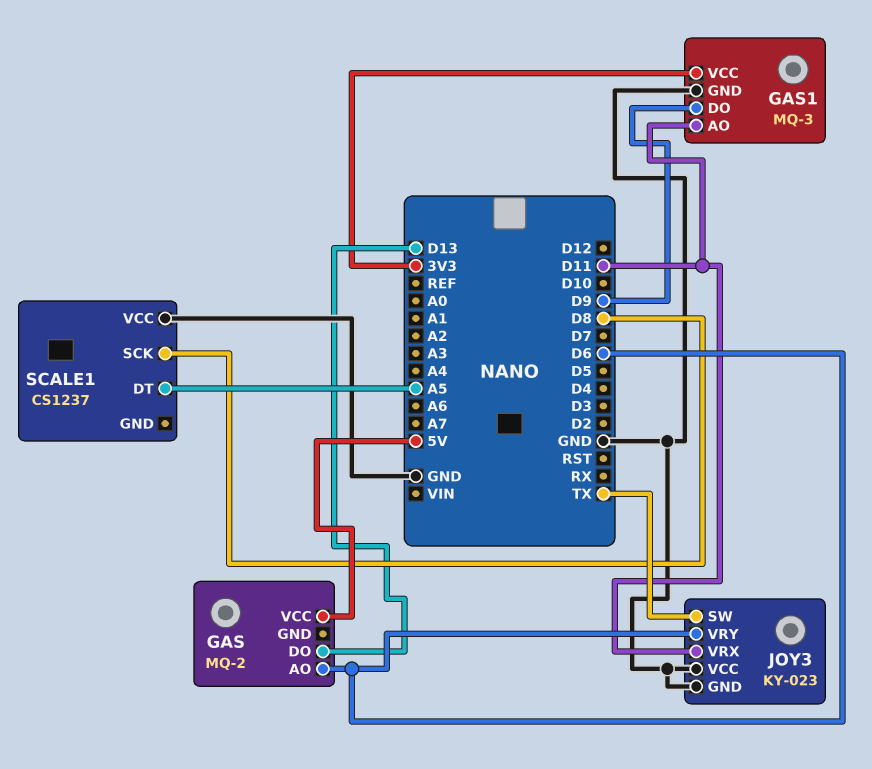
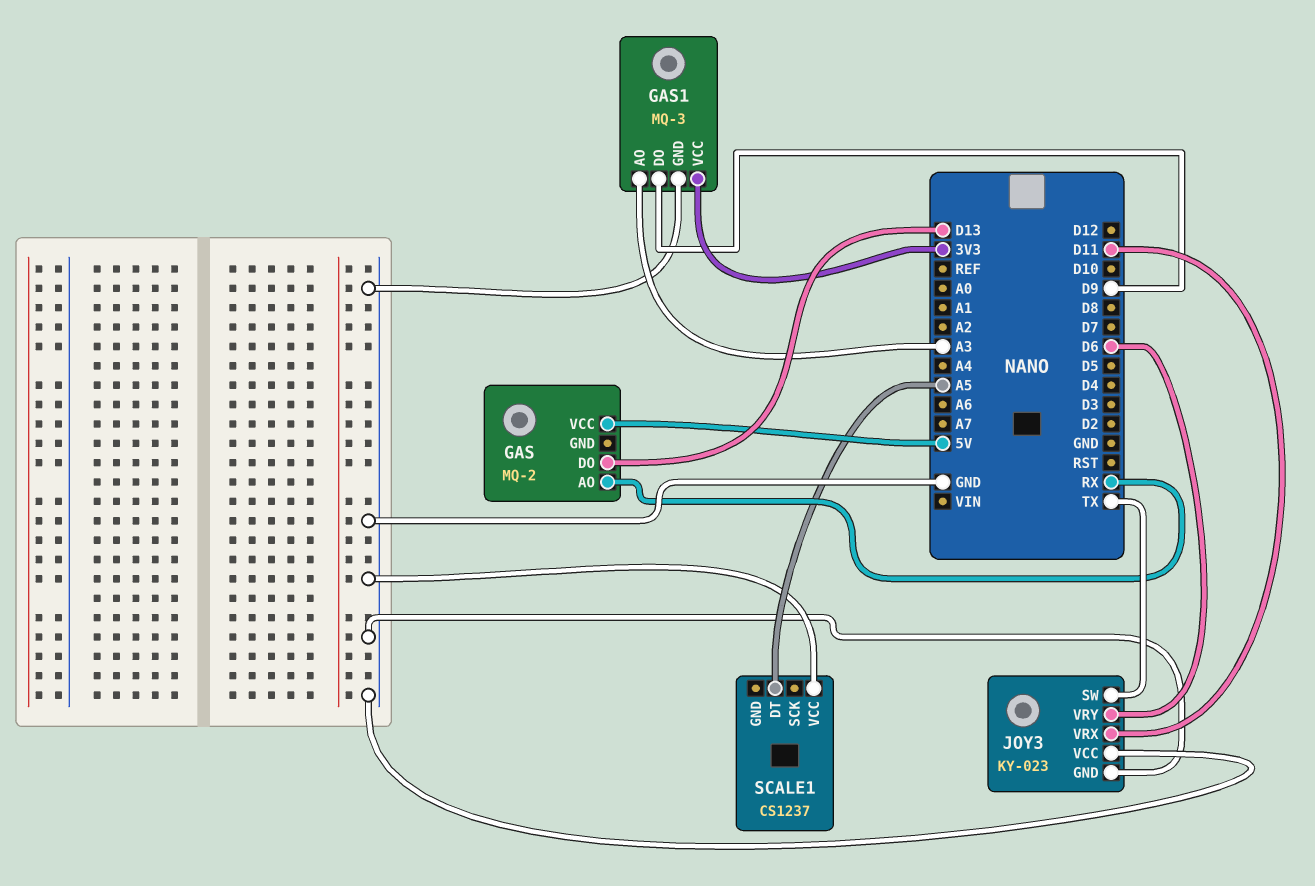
GAS pin AO: D6 -> RX
GAS1 pin AO: D11 -> A3
SCALE1 pin SCK: D8 -> none

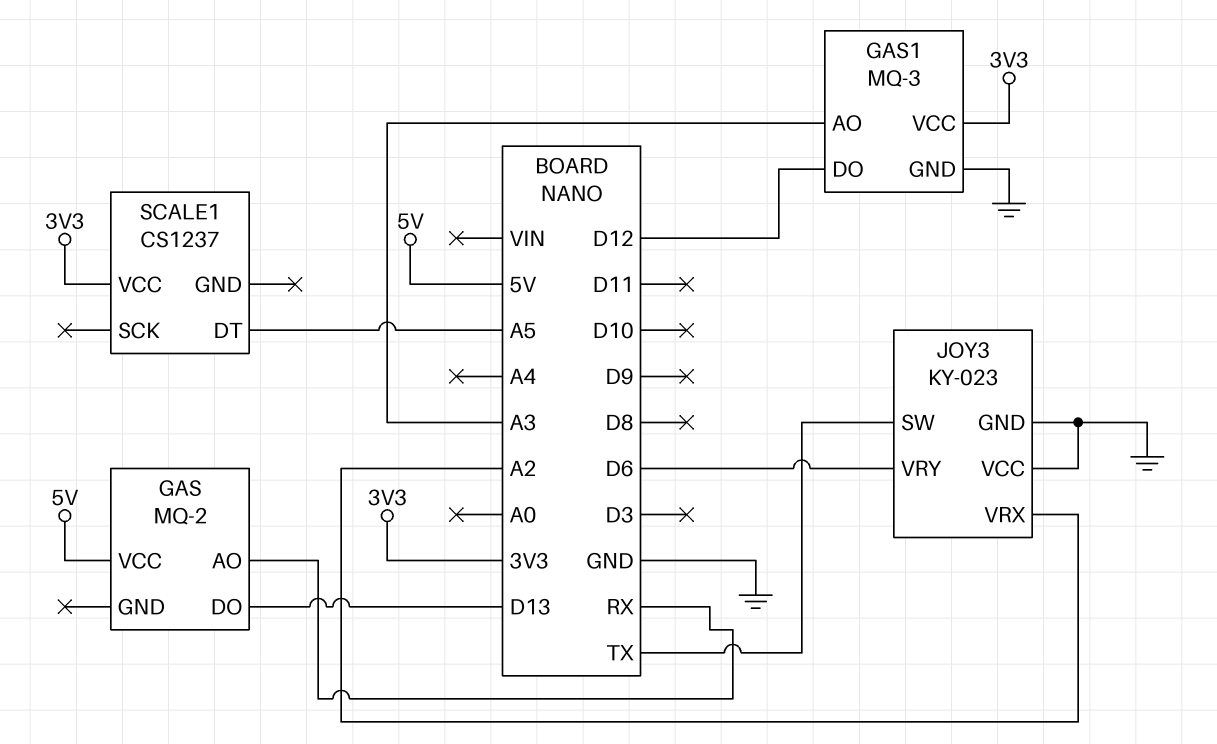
GAS1 pin DO: D9 -> D12
JOY3 pin VRX: D11 -> A2
SCALE1 pin VCC: GND -> 3V3

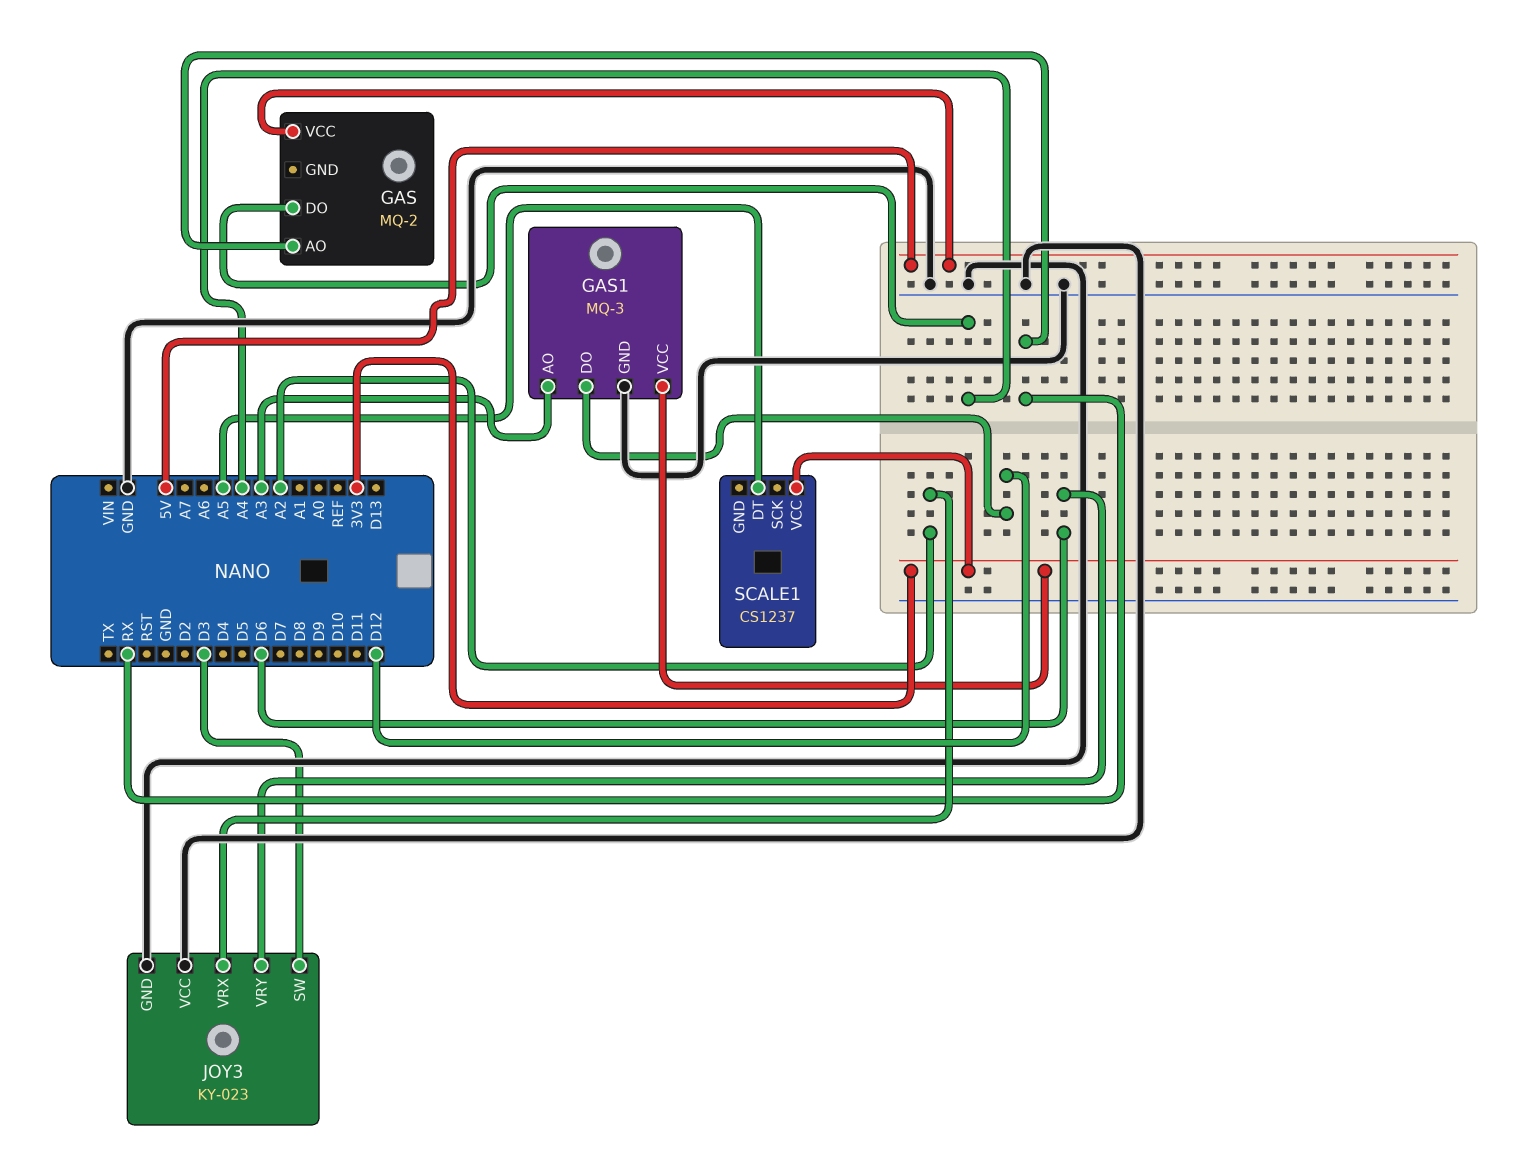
GAS pin DO: D13 -> A4
JOY3 pin SW: TX -> D3

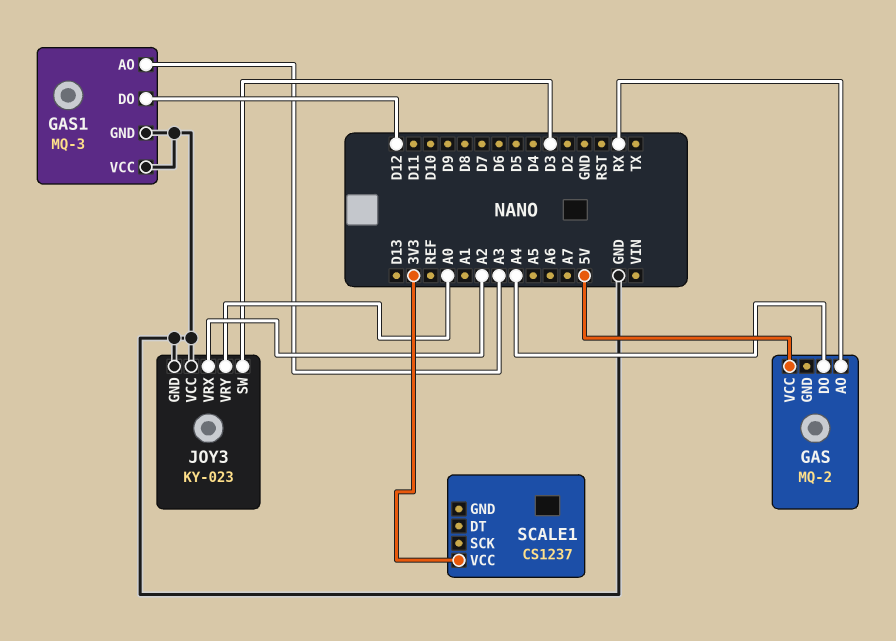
GAS1 pin VCC: 3V3 -> GND
JOY3 pin VRY: D6 -> A0
SCALE1 pin DT: A5 -> none

